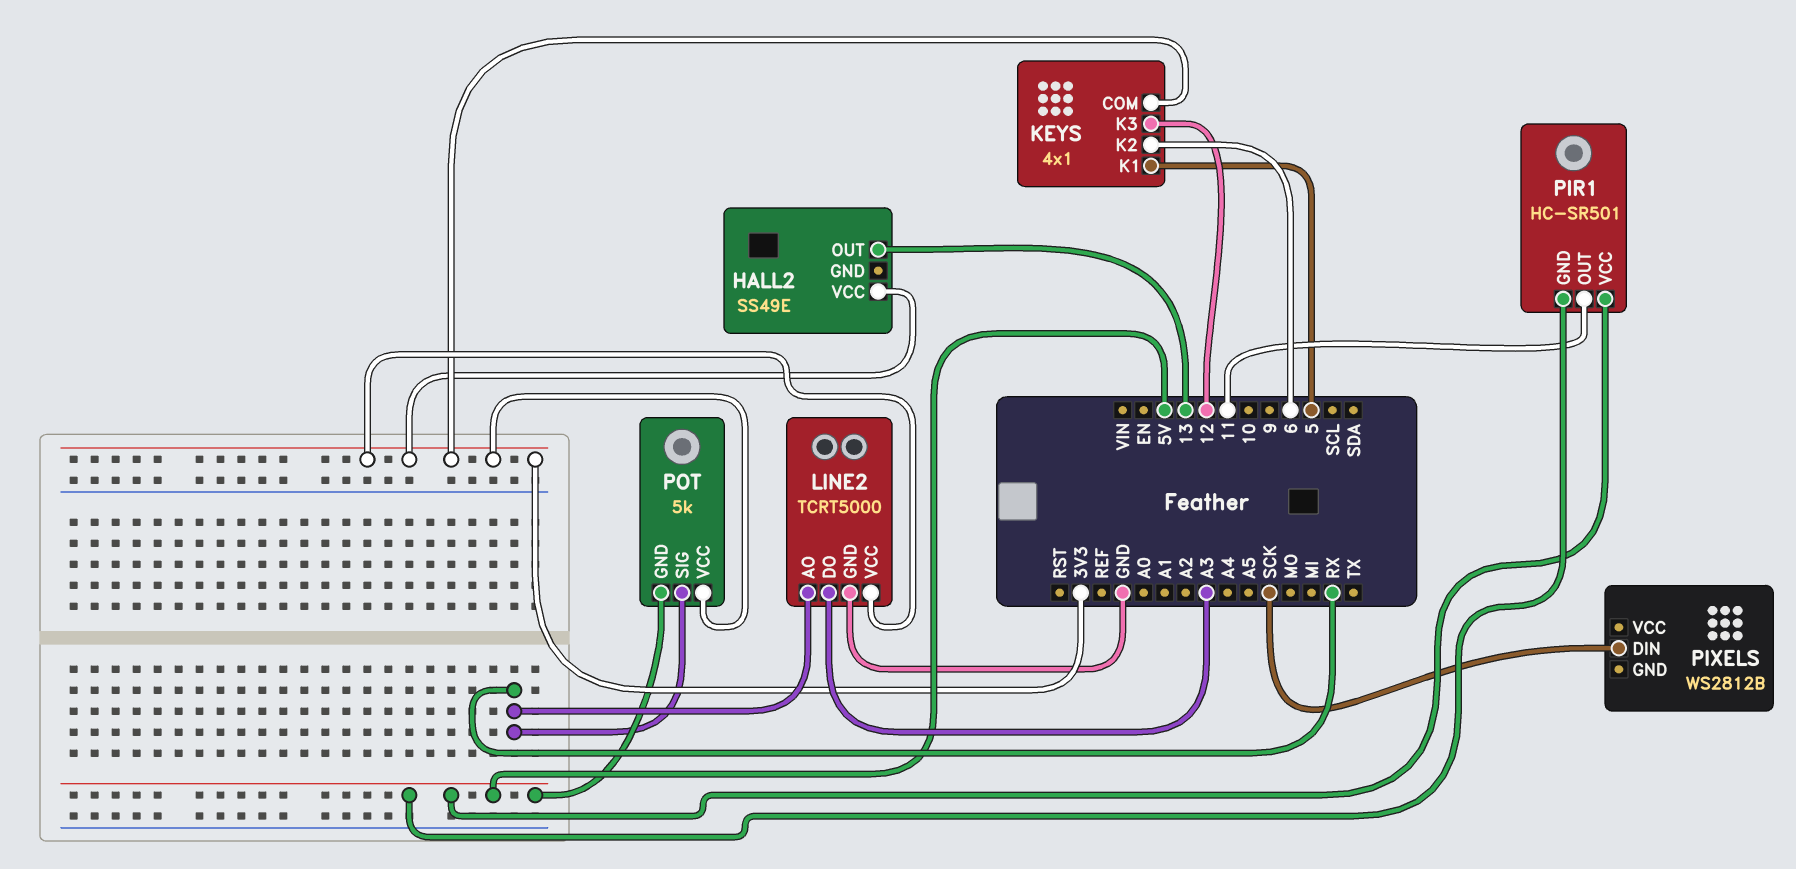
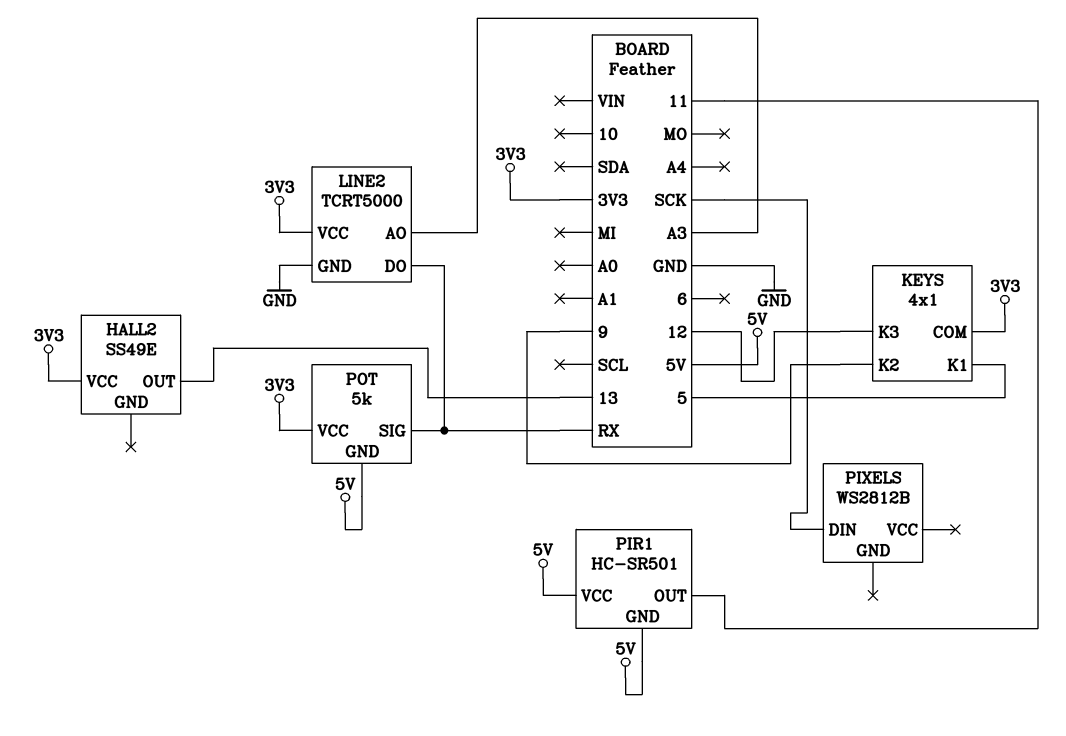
KEYS pin K2: 6 -> 9
LINE2 pin AO: RX -> A3
LINE2 pin DO: A3 -> RX

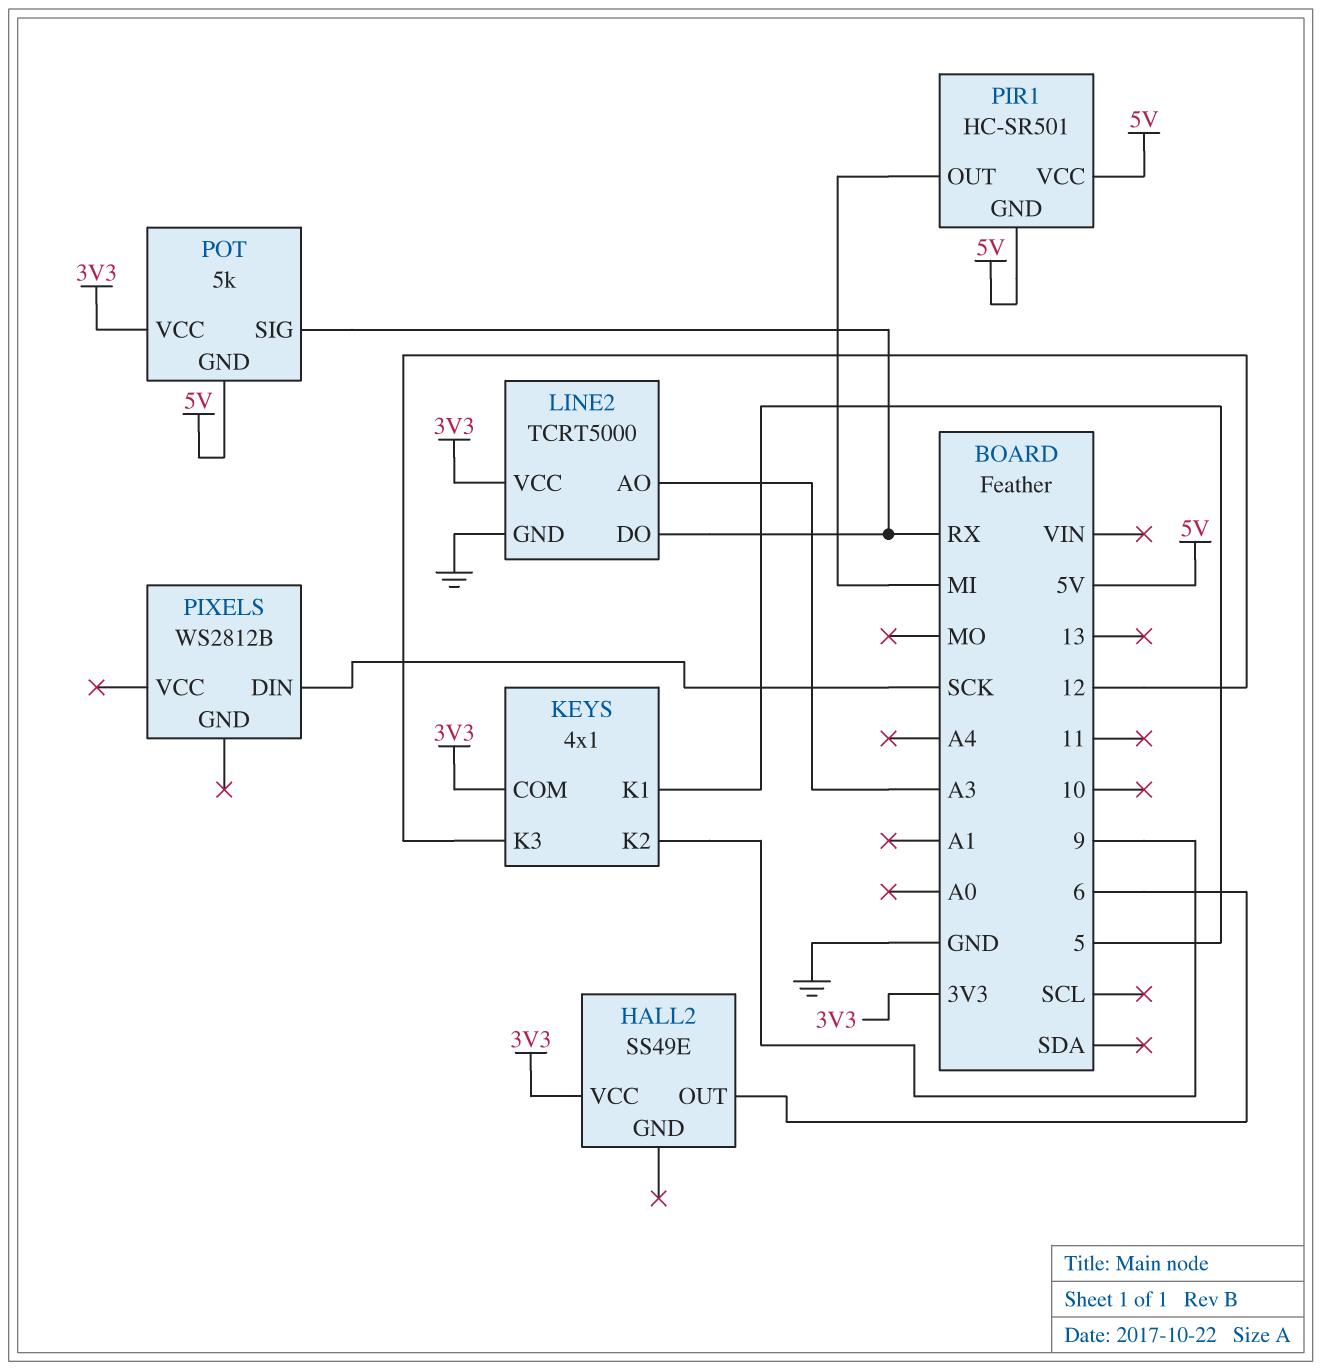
HALL2 pin OUT: 13 -> 6
PIR1 pin OUT: 11 -> MI

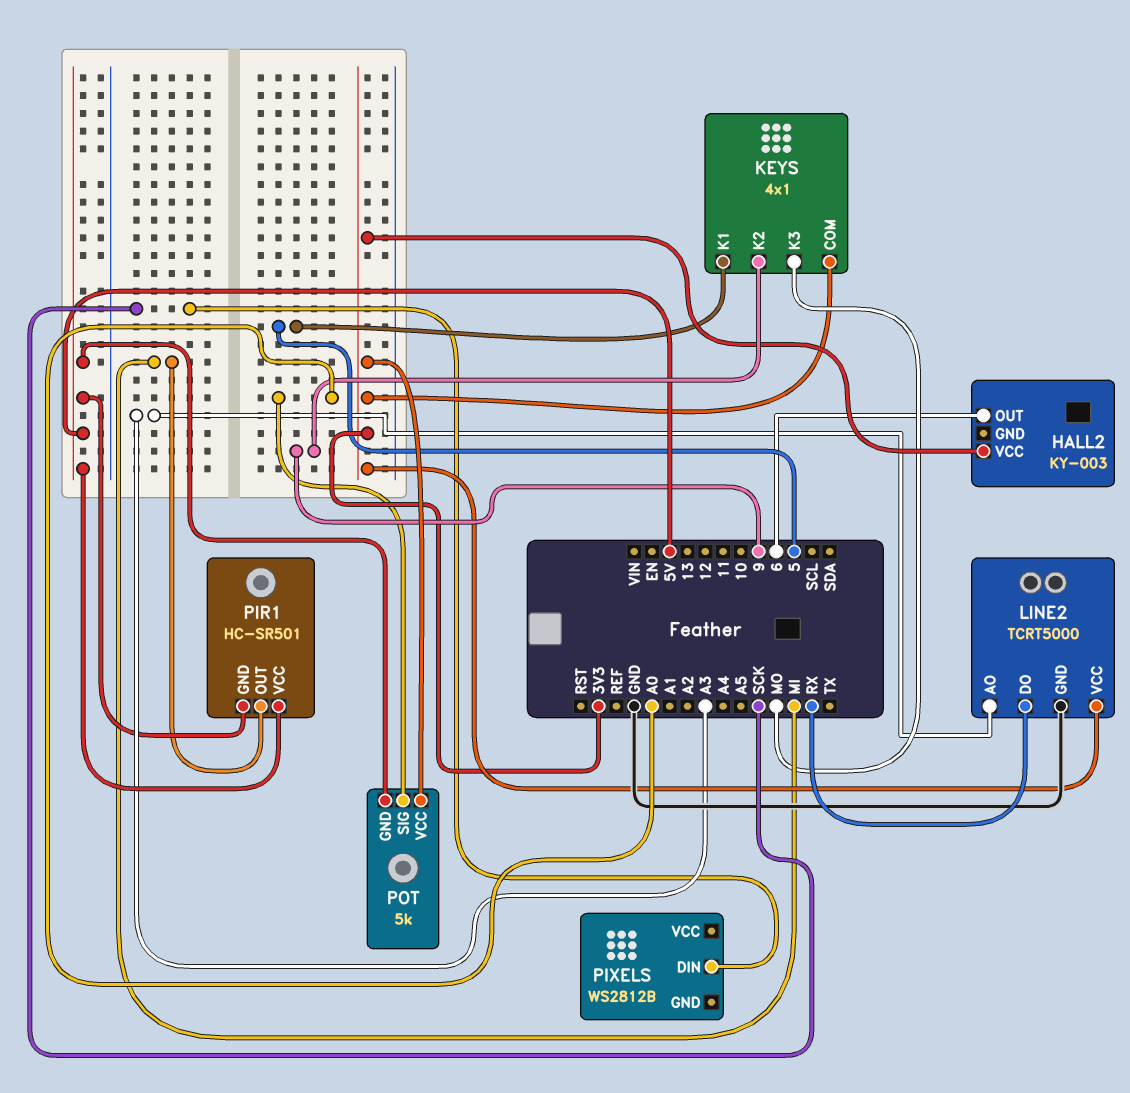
HALL2: SS49E -> KY-003
KEYS pin K3: 12 -> MO
POT pin SIG: RX -> A0

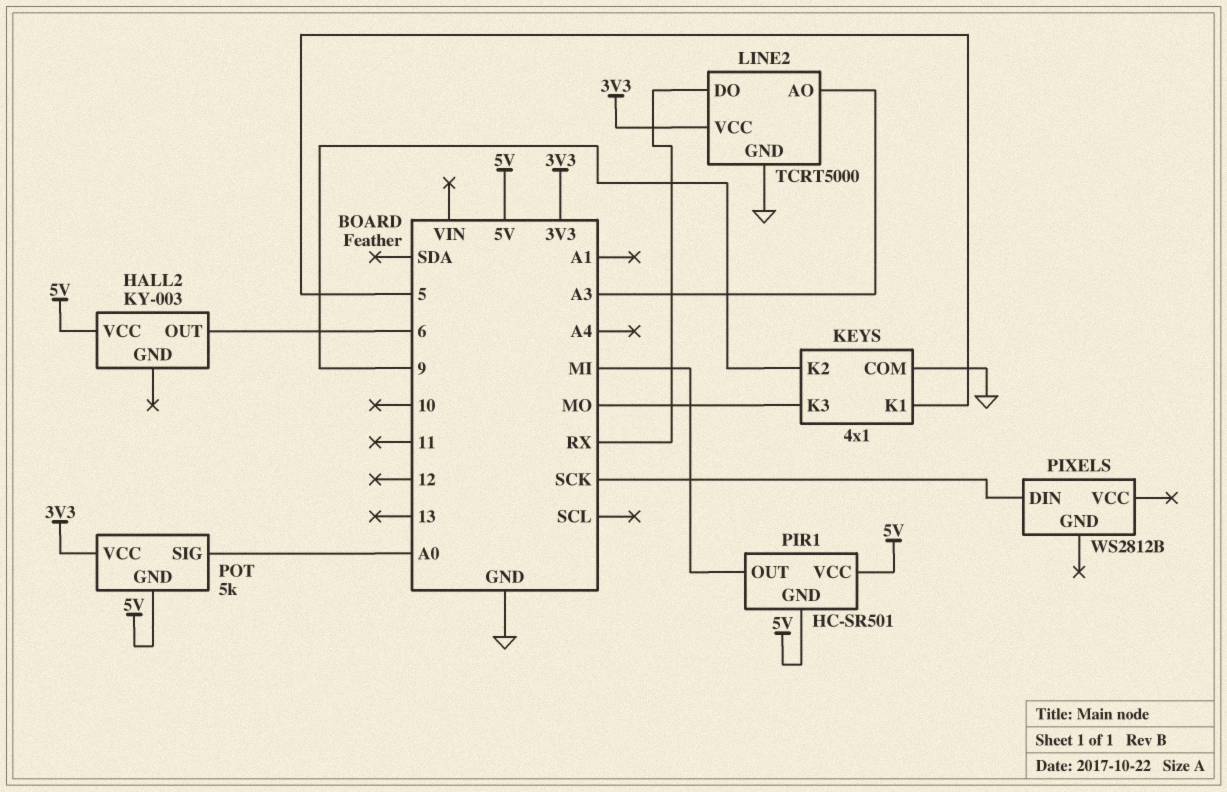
HALL2 pin VCC: 3V3 -> 5V
KEYS pin COM: 3V3 -> GND

